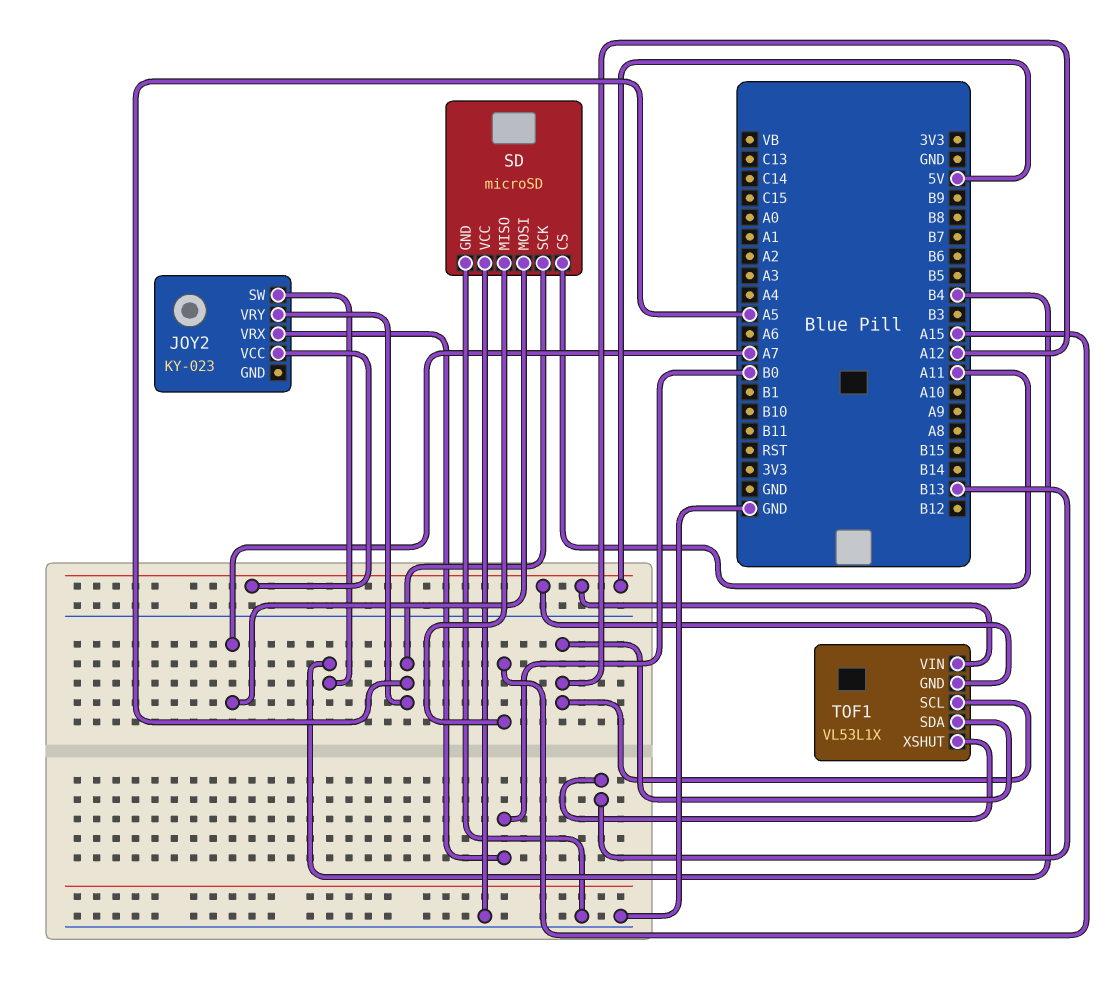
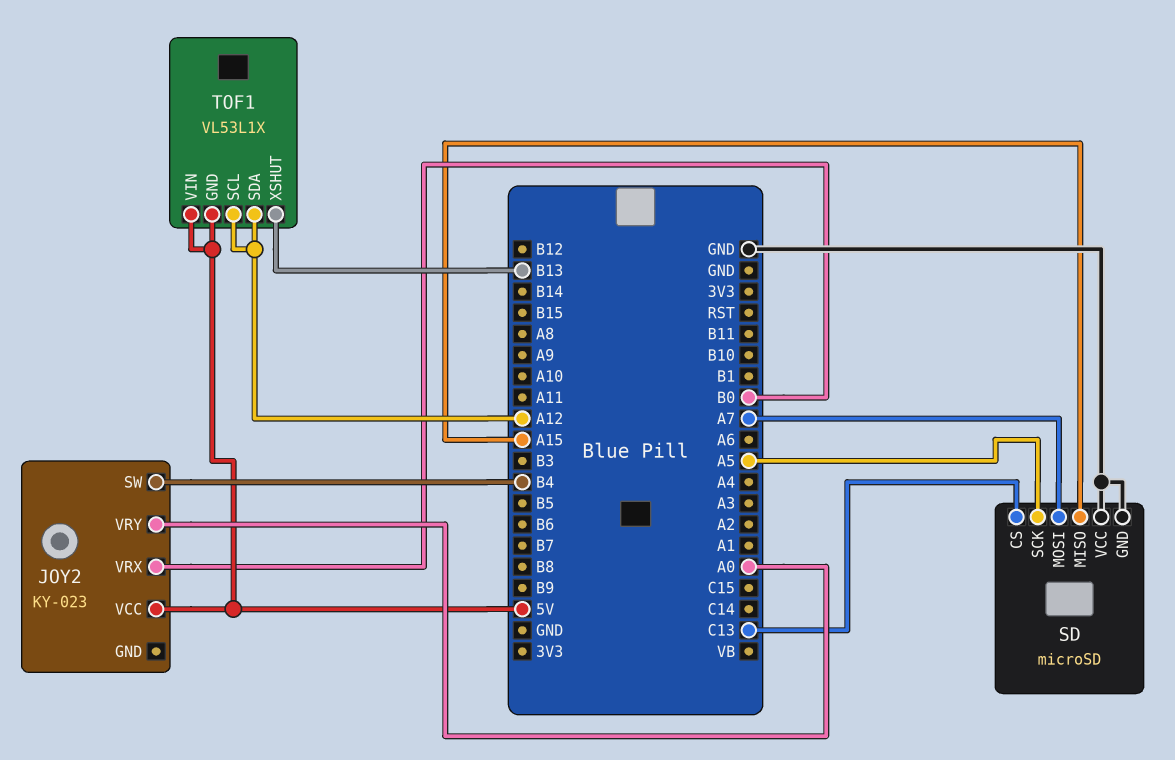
JOY2 pin VRY: A5 -> A0
SD pin CS: A11 -> C13

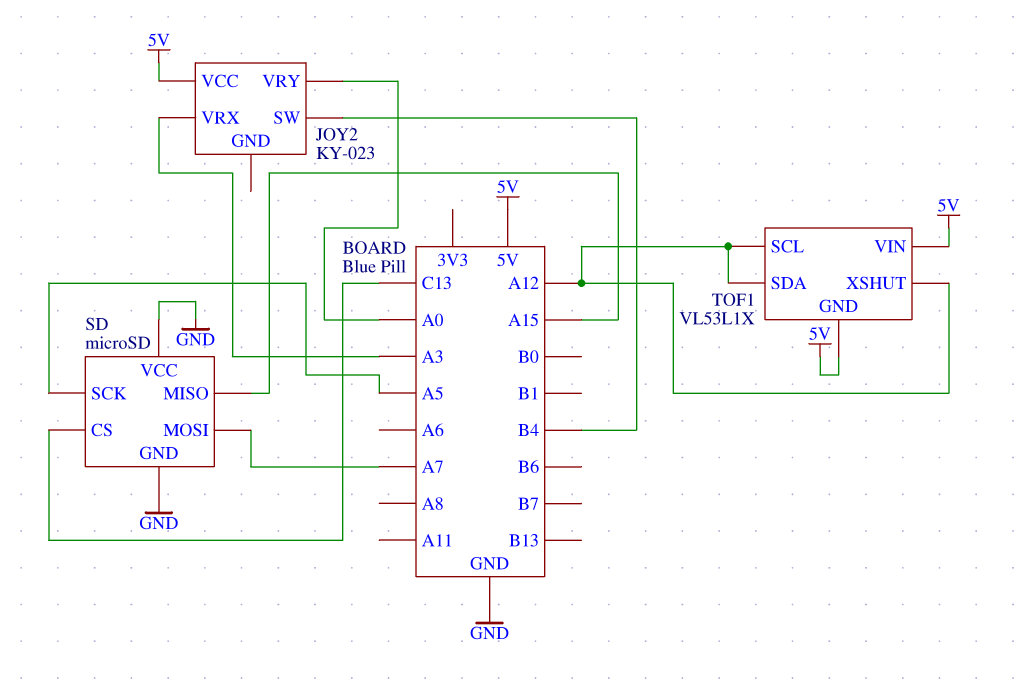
JOY2 pin VRX: B0 -> A3
TOF1 pin XSHUT: B13 -> A12

